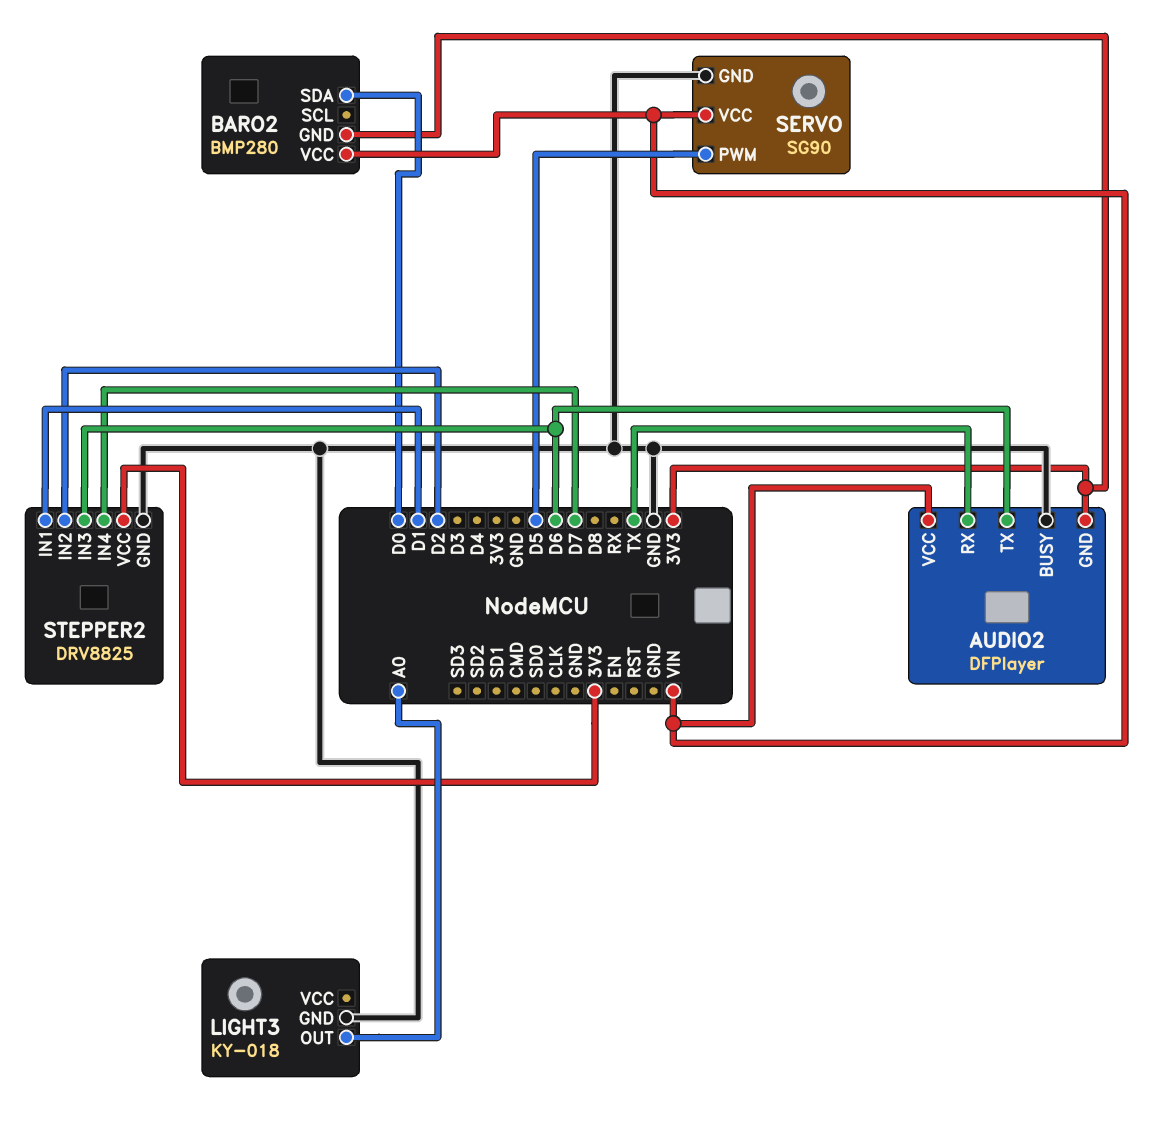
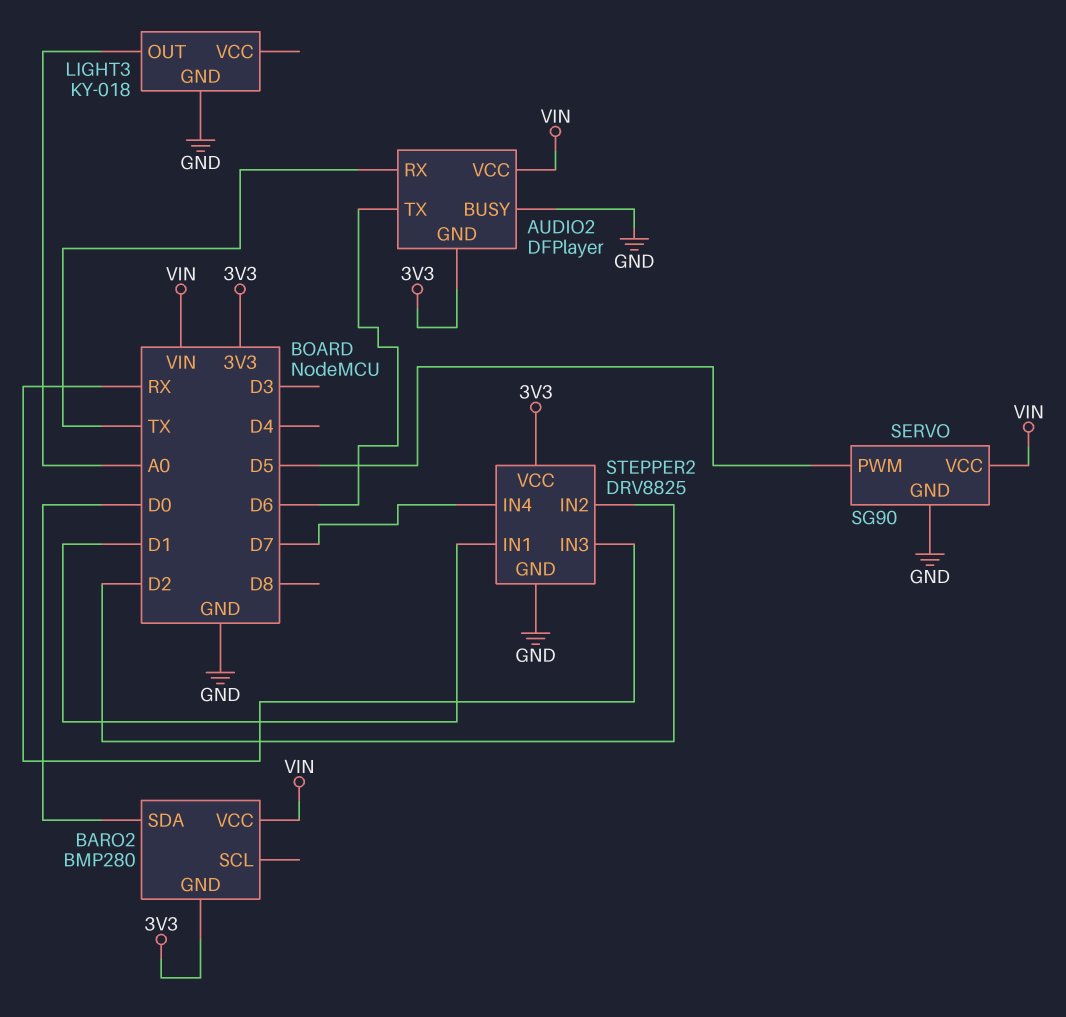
STEPPER2 pin IN3: D6 -> RX

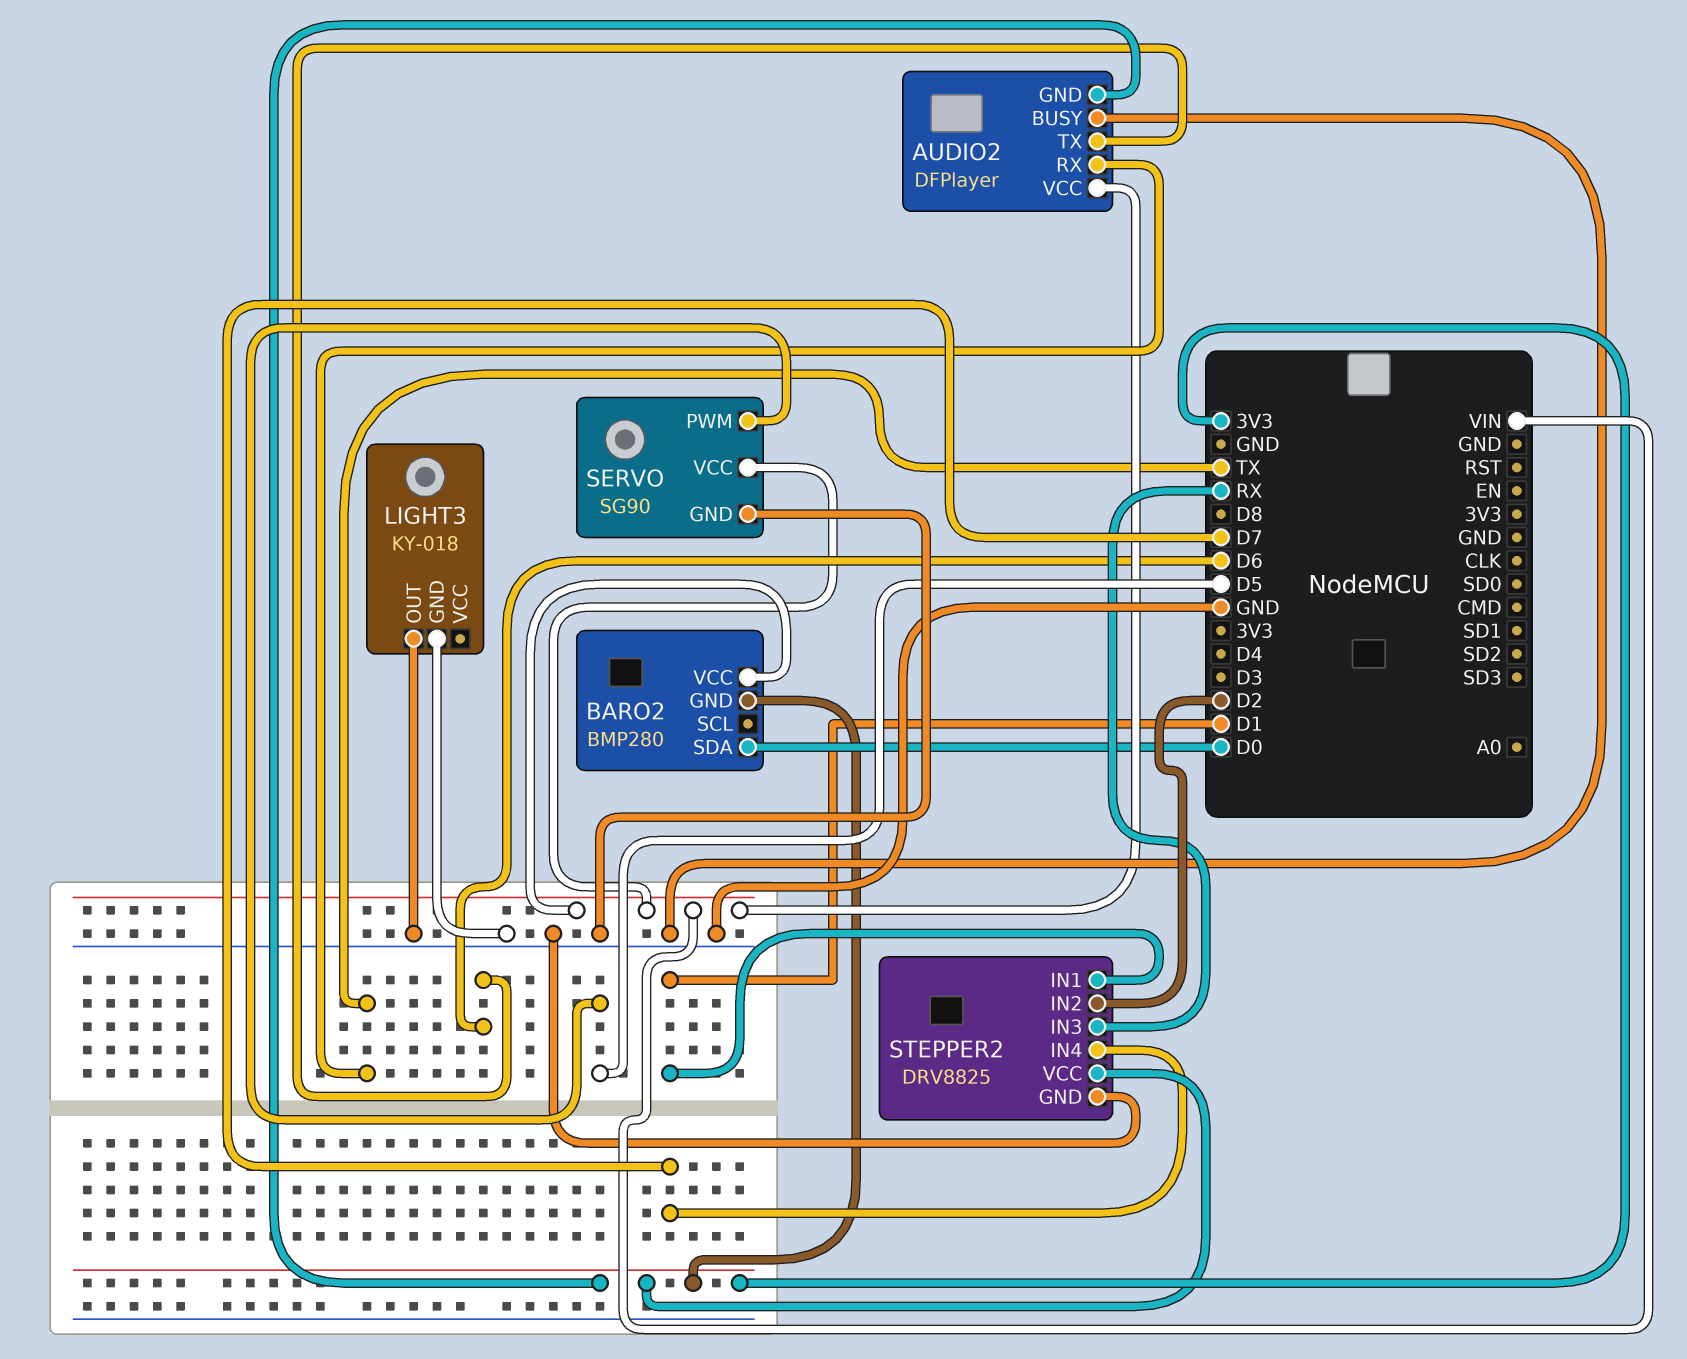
LIGHT3 pin OUT: A0 -> GND

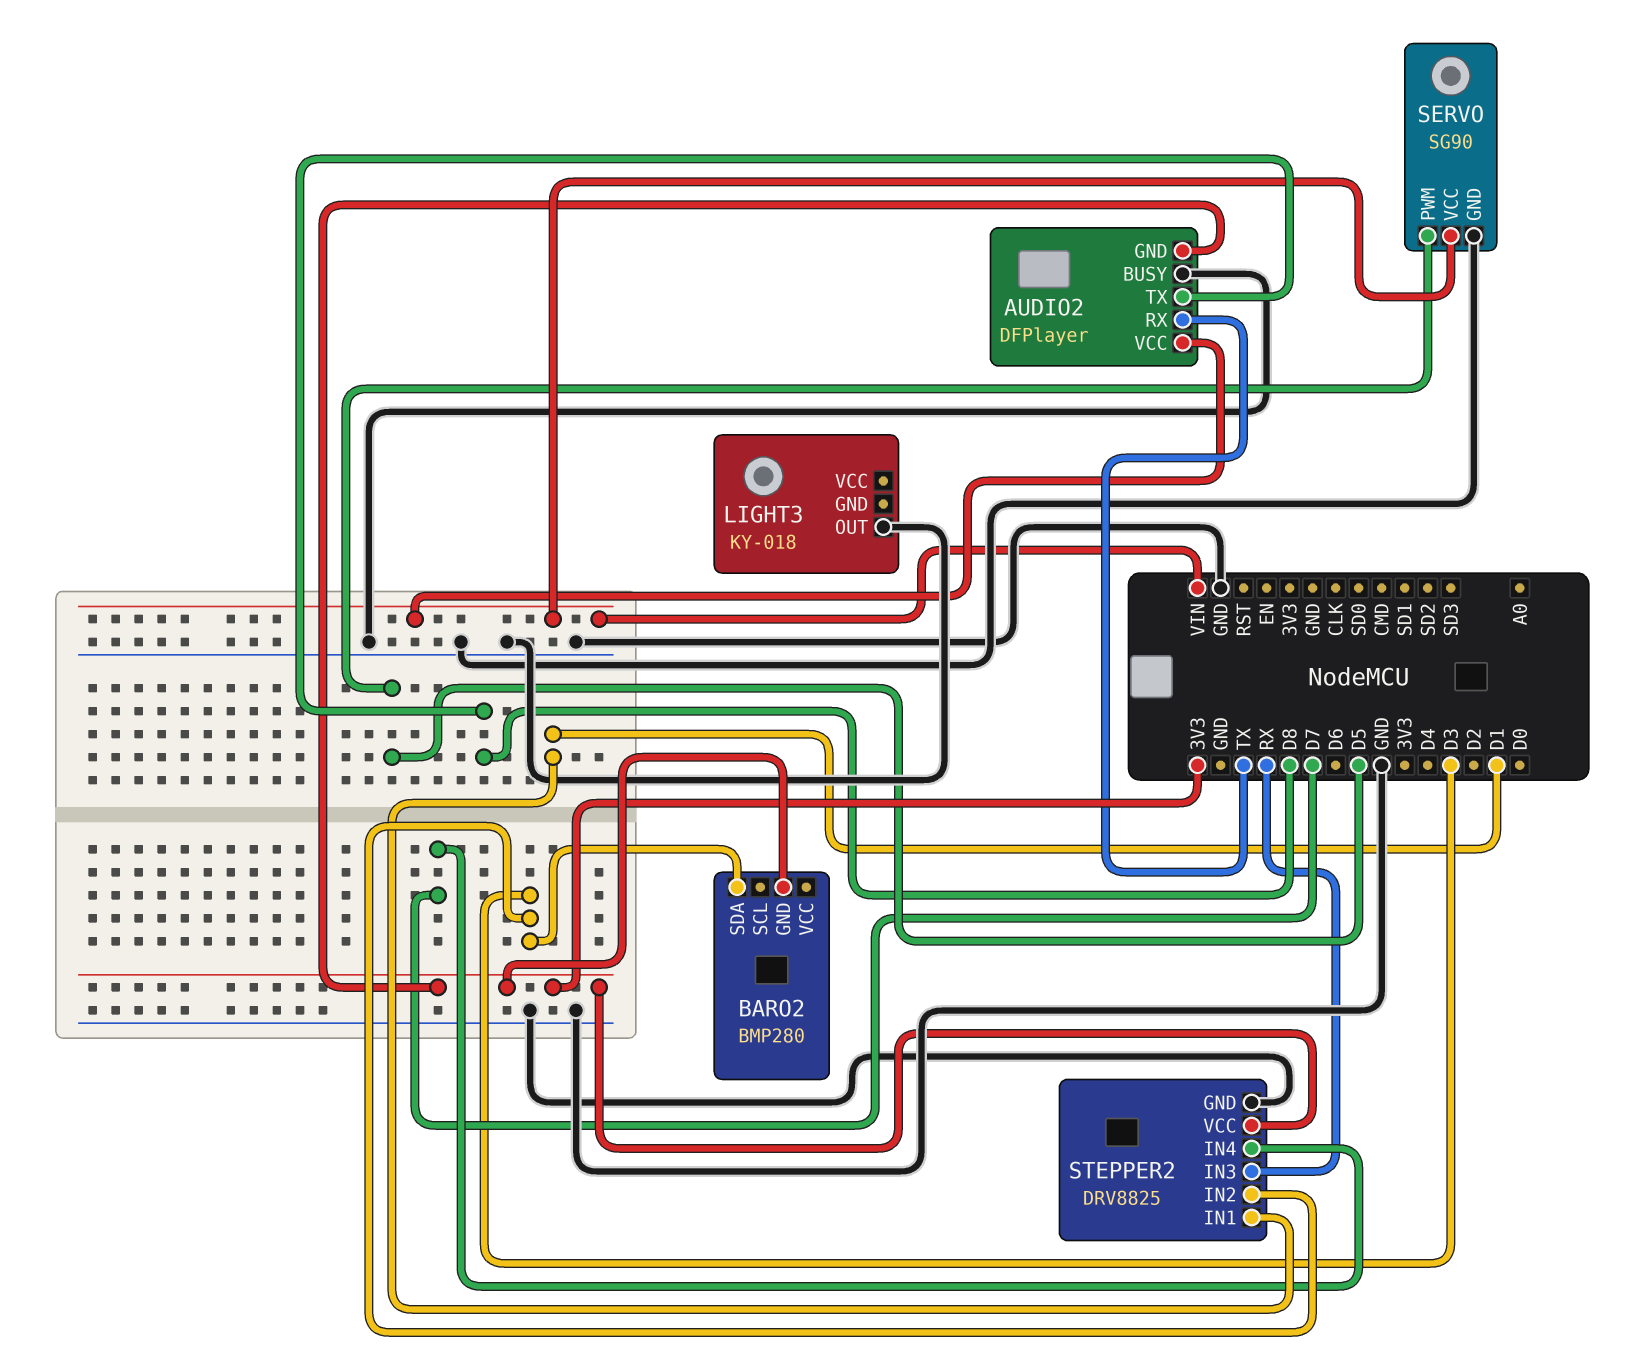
AUDIO2 pin TX: D6 -> D8
BARO2 pin SDA: D0 -> D3
BARO2 pin VCC: VIN -> none
LIGHT3 pin GND: GND -> none
STEPPER2 pin IN2: D2 -> D3

